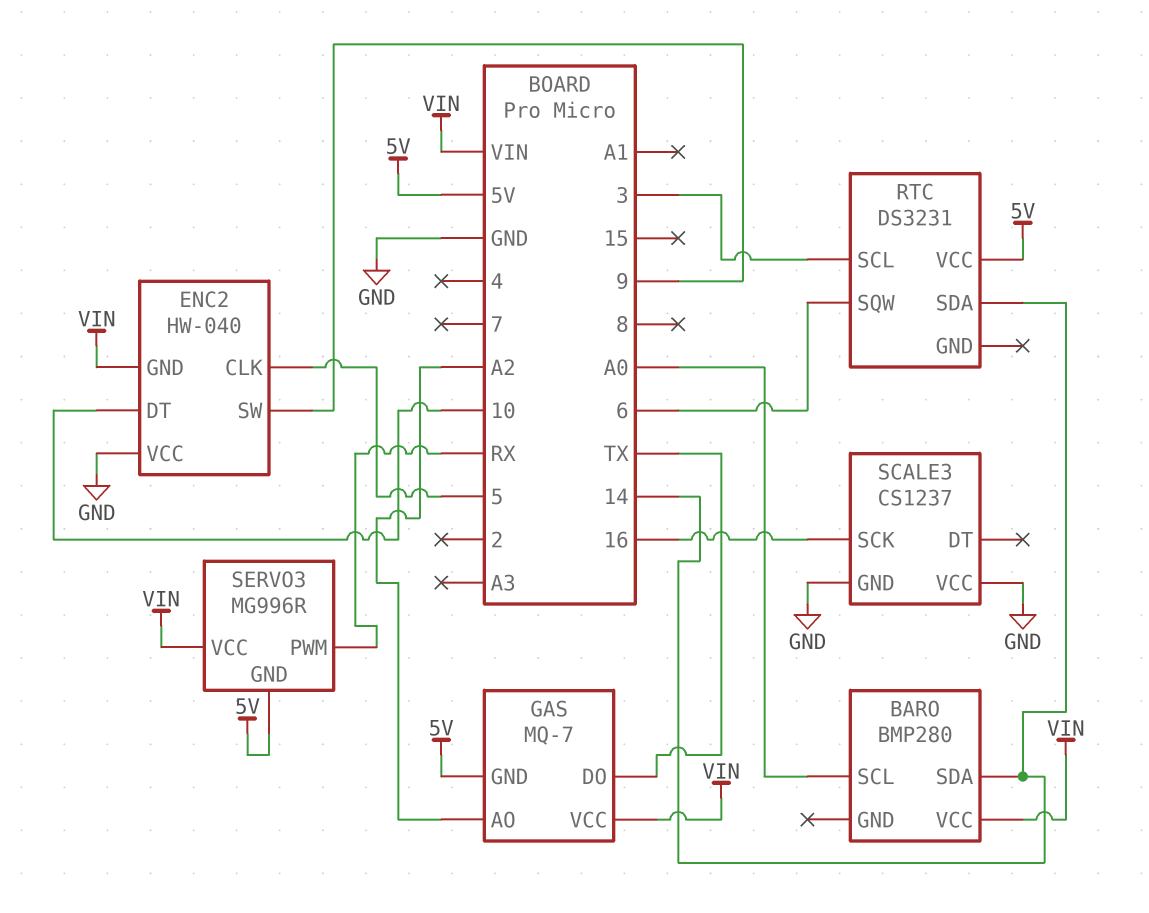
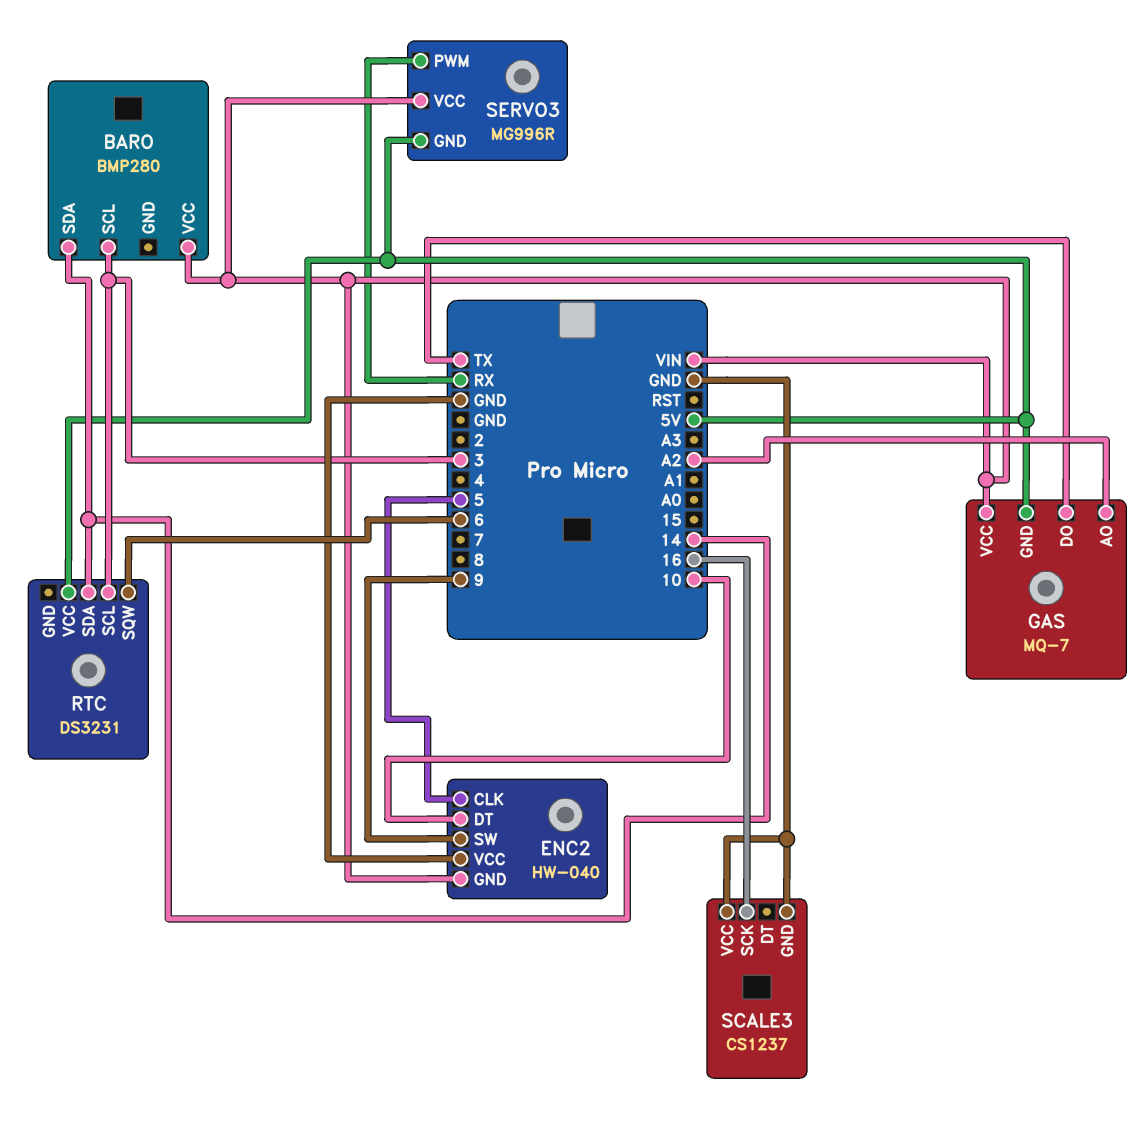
BARO pin SCL: A0 -> 3

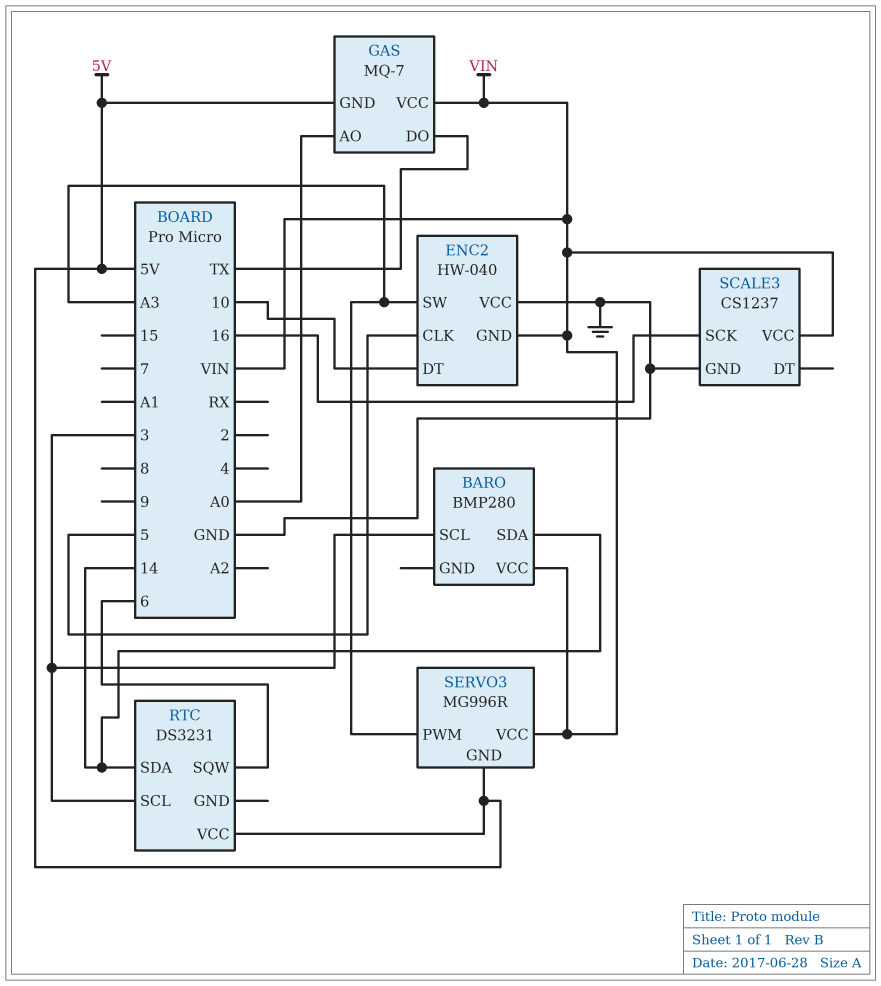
ENC2 pin SW: 9 -> A3
GAS pin AO: A2 -> A0
SCALE3 pin VCC: GND -> VIN
SERVO3 pin PWM: RX -> A3

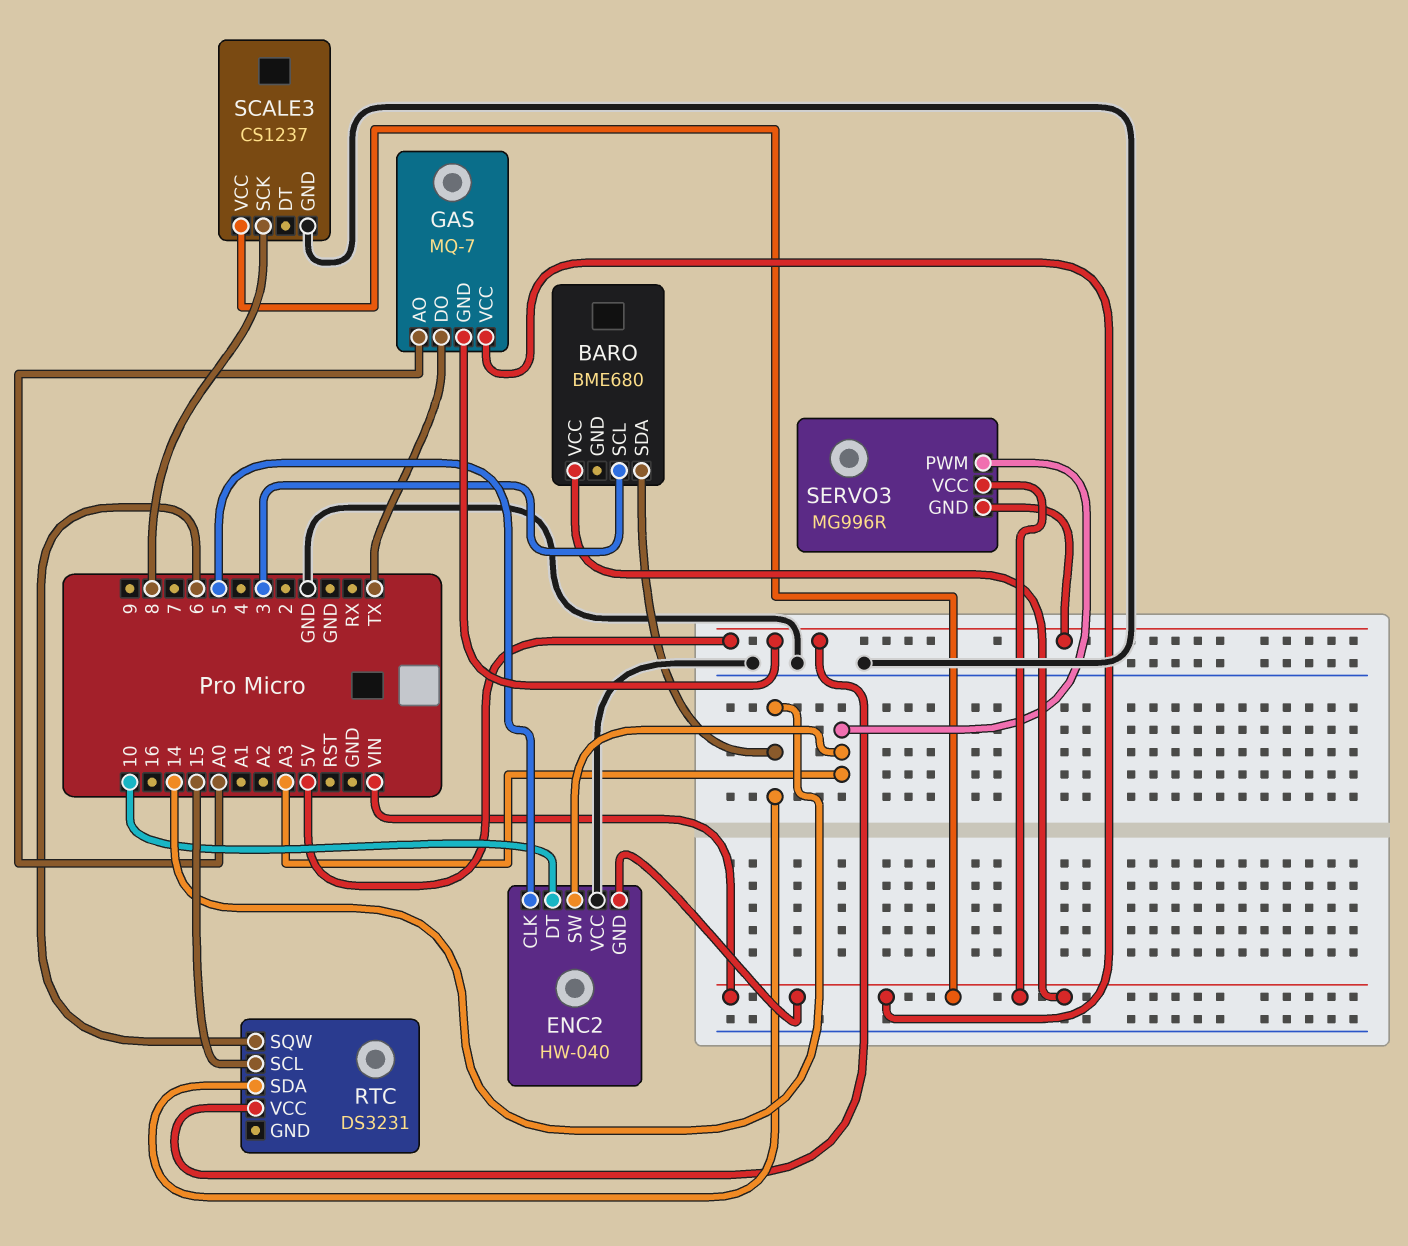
BARO: BMP280 -> BME680
RTC pin SCL: 3 -> 15
SCALE3 pin SCK: 16 -> 8

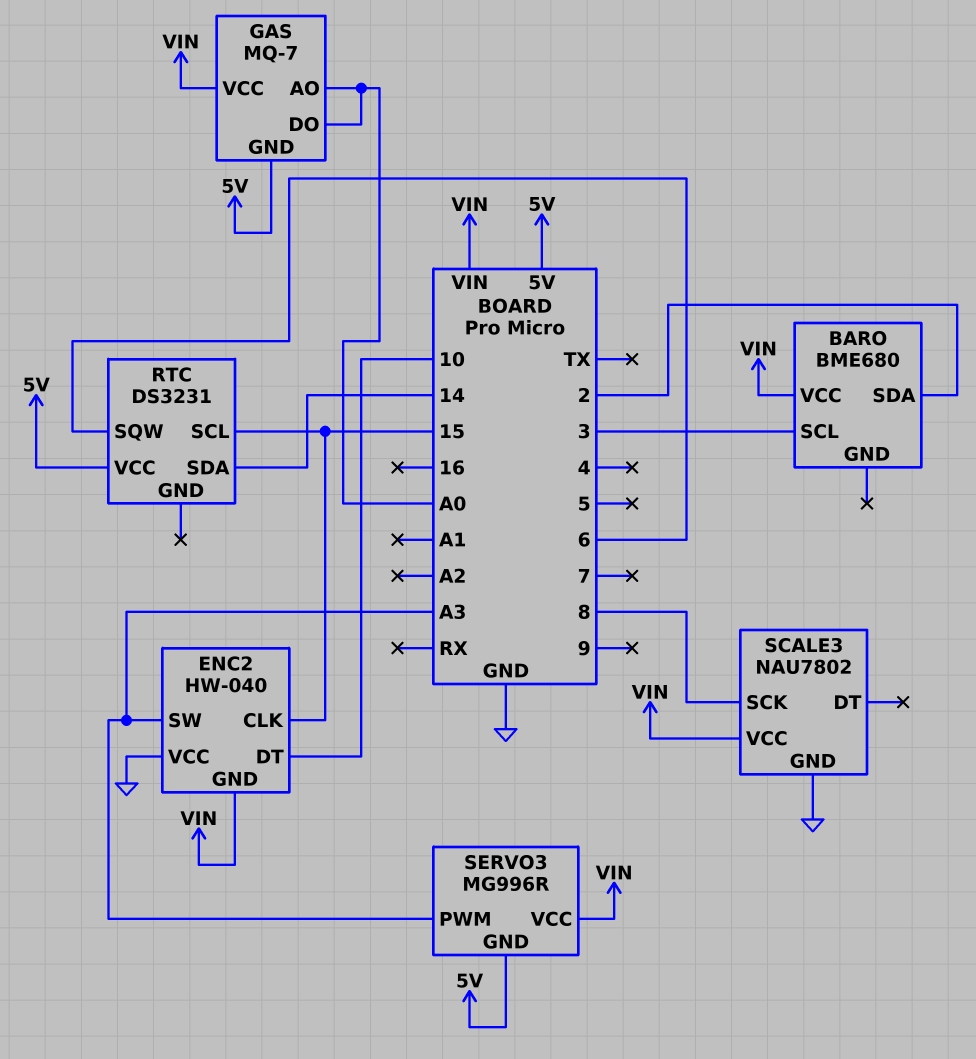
BARO pin SDA: 14 -> 2
ENC2 pin CLK: 5 -> 15
GAS pin DO: TX -> A0
SCALE3: CS1237 -> NAU7802

